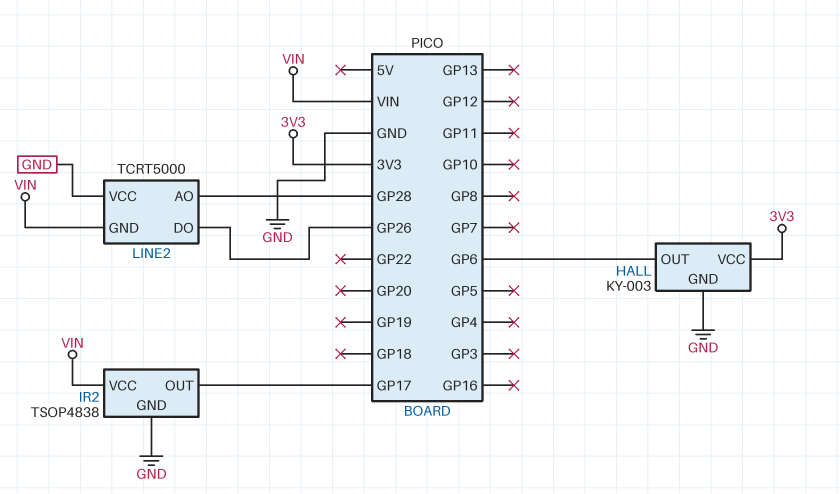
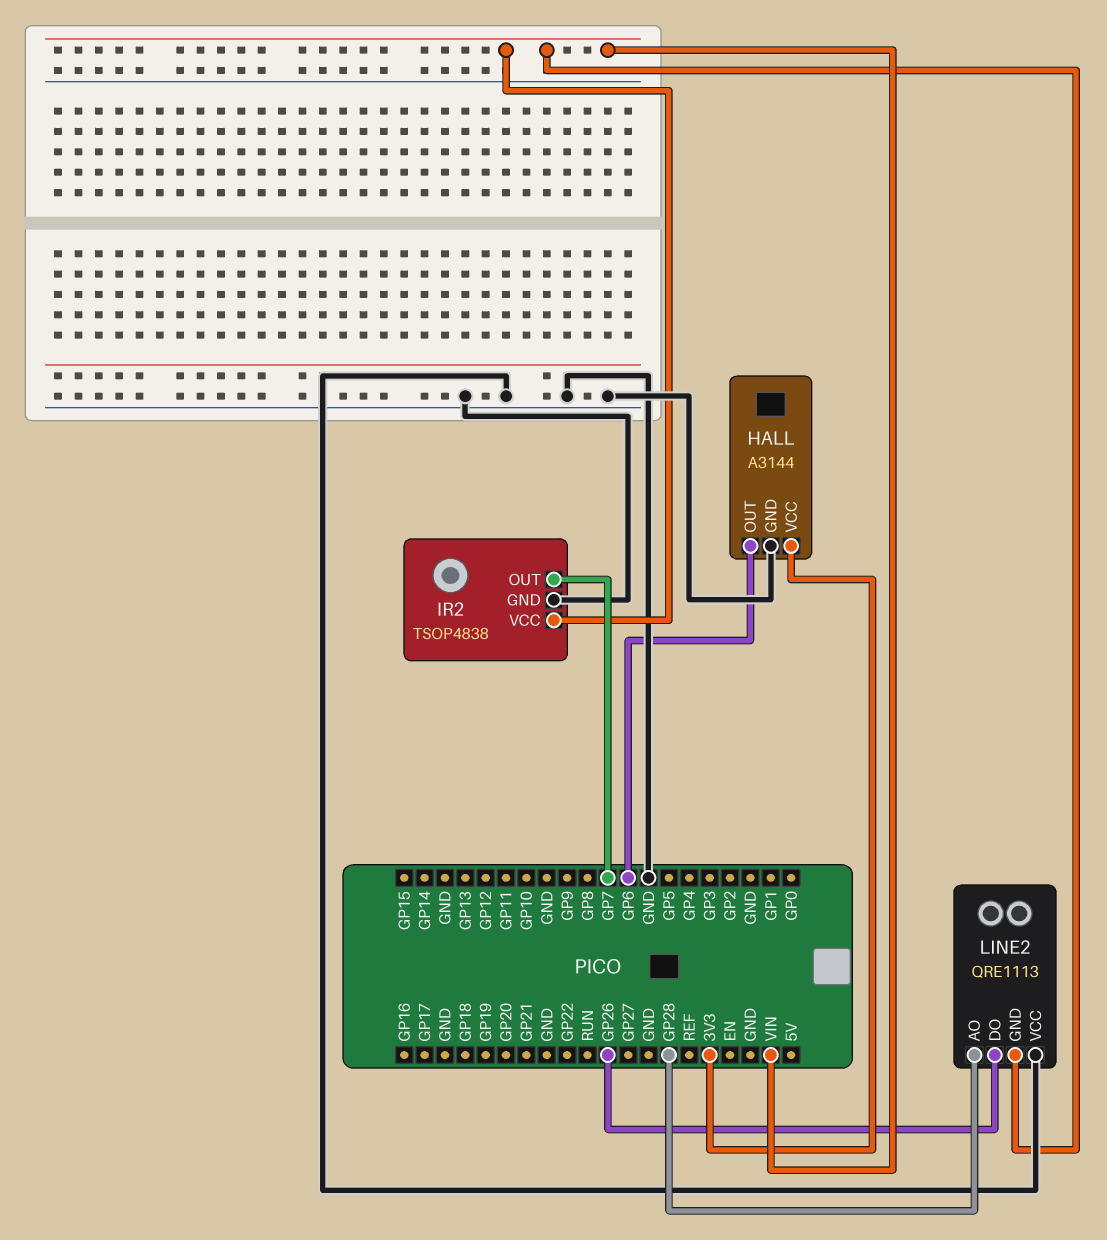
HALL: KY-003 -> A3144
IR2 pin OUT: GP17 -> GP7
LINE2: TCRT5000 -> QRE1113

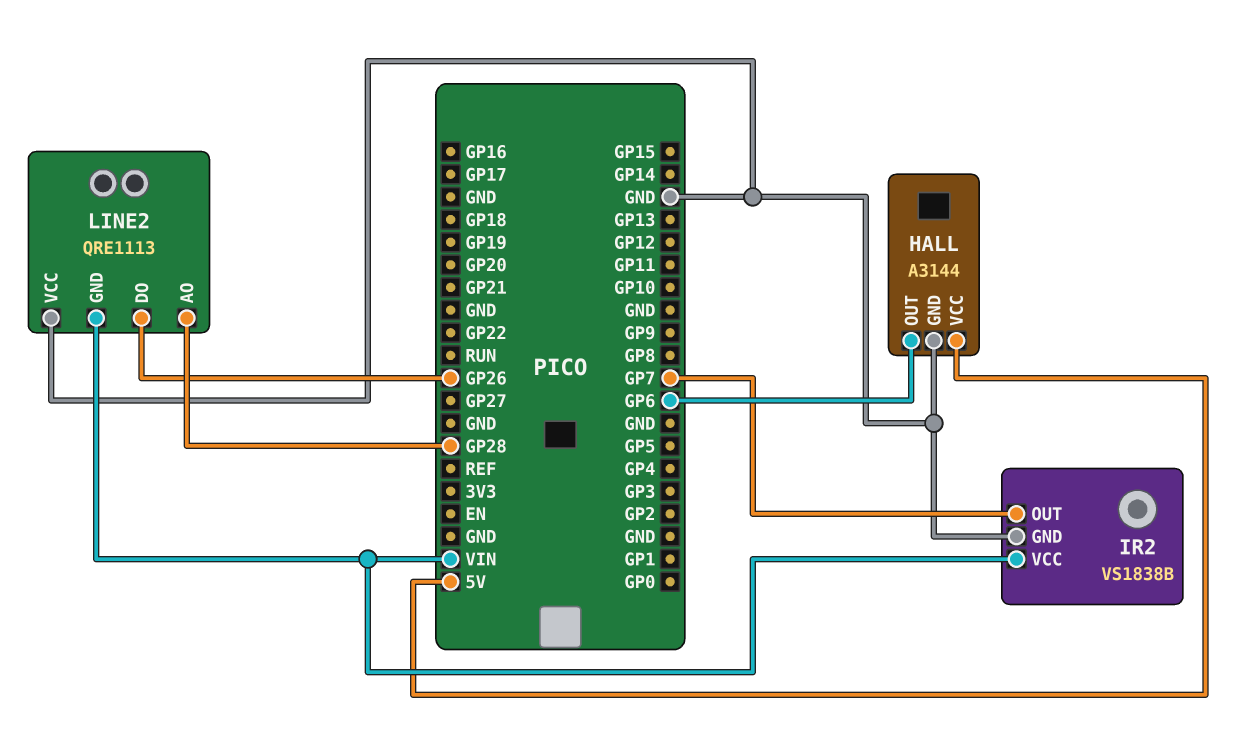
HALL pin VCC: 3V3 -> 5V
IR2: TSOP4838 -> VS1838B

